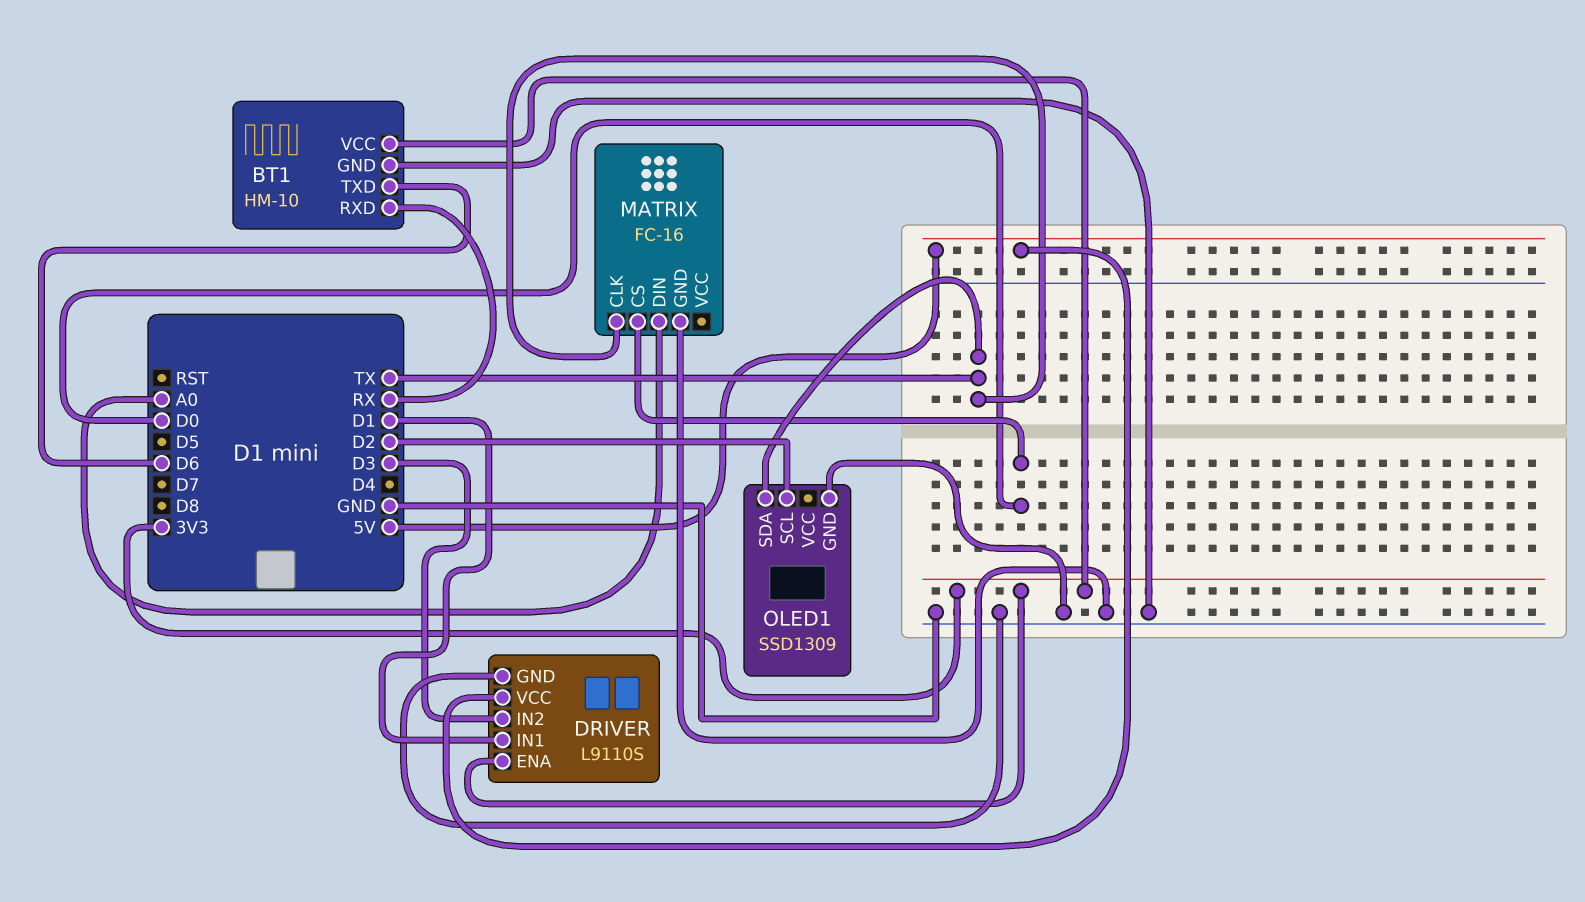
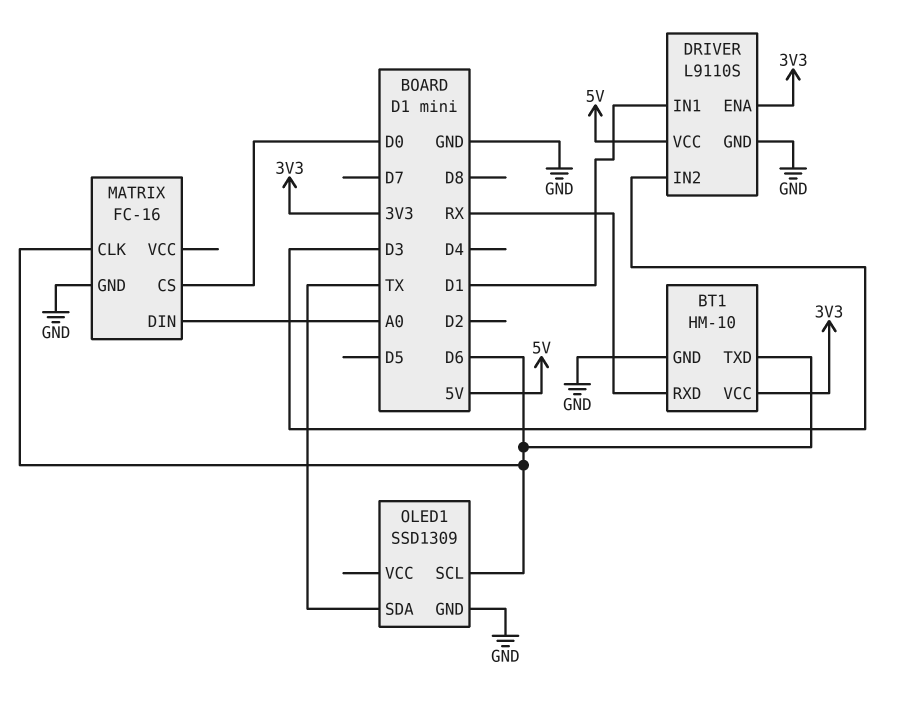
MATRIX pin CLK: TX -> D6
OLED1 pin SCL: D2 -> D6

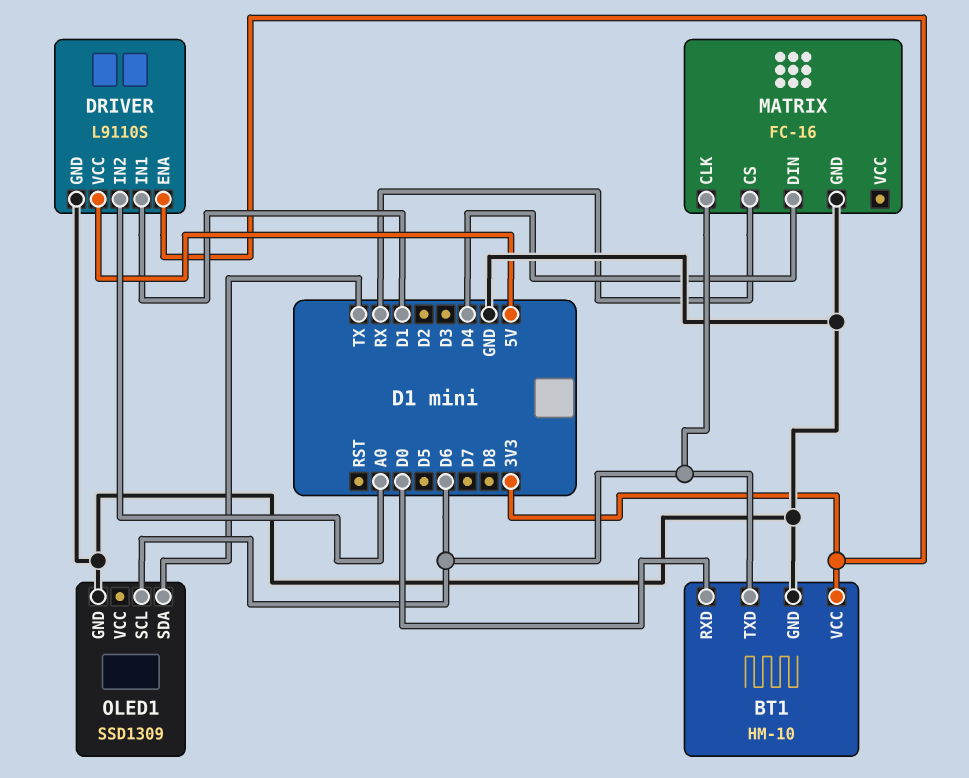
BT1 pin RXD: RX -> D0
DRIVER pin IN2: D3 -> A0
MATRIX pin CS: D0 -> RX
MATRIX pin DIN: A0 -> D4

